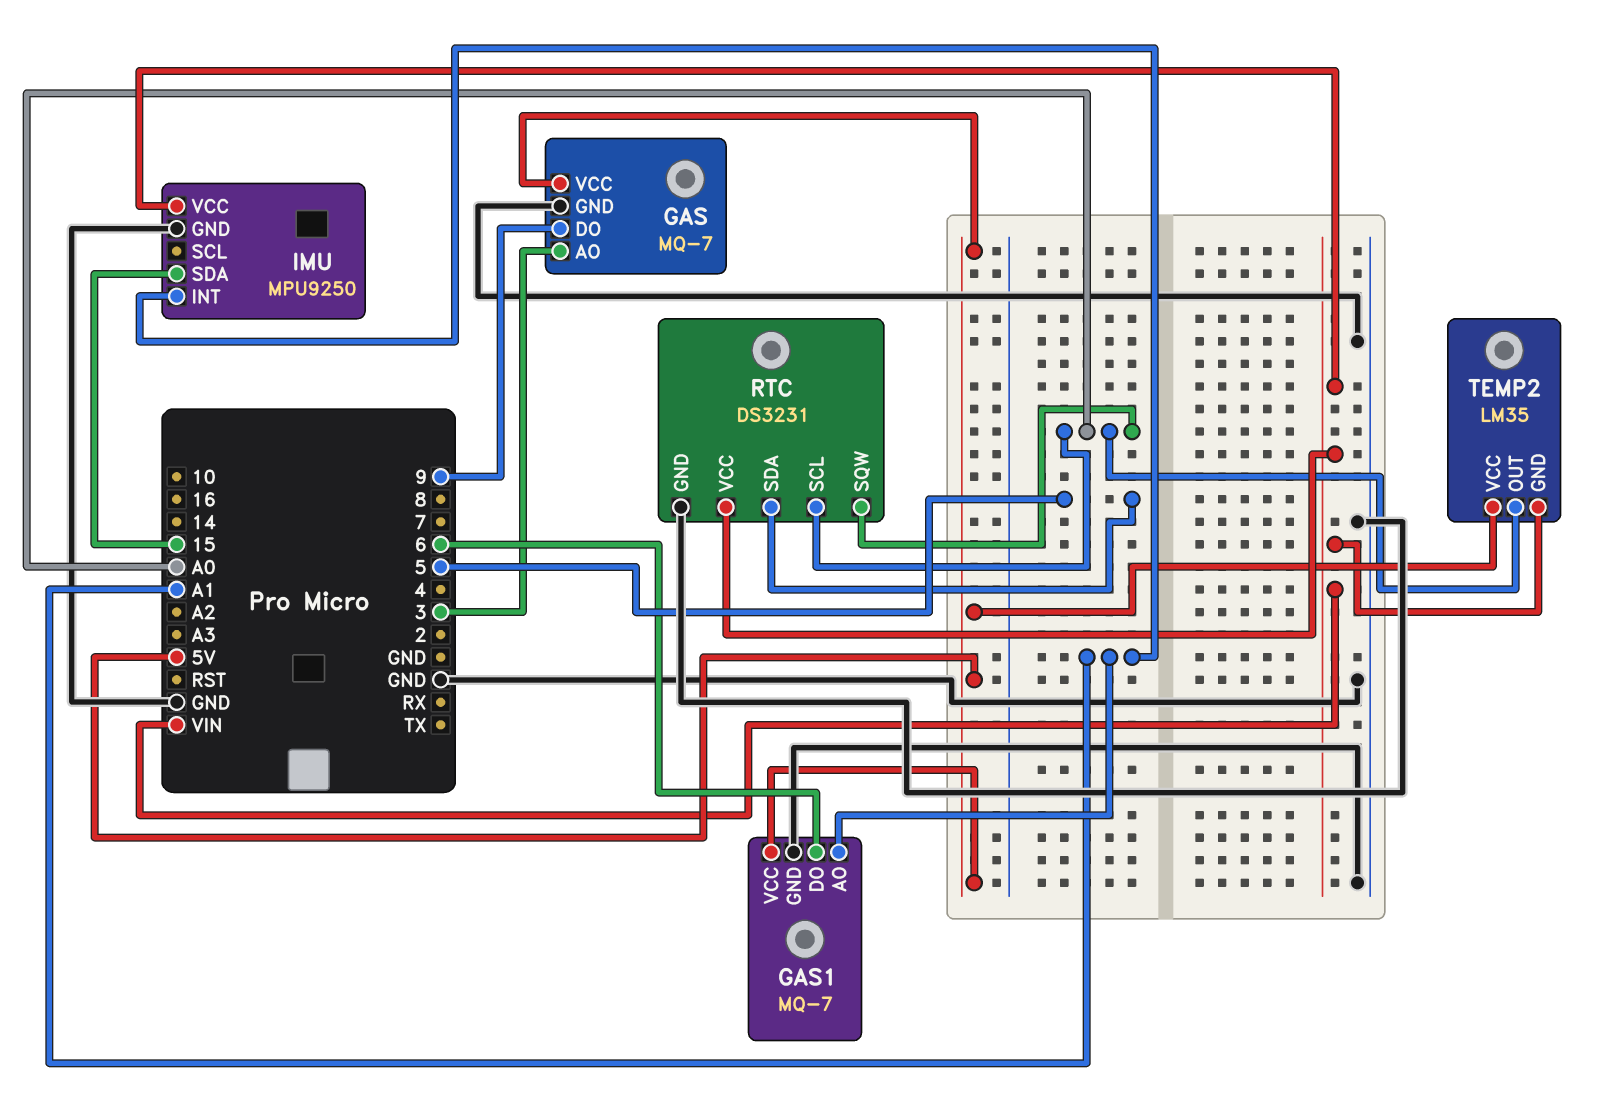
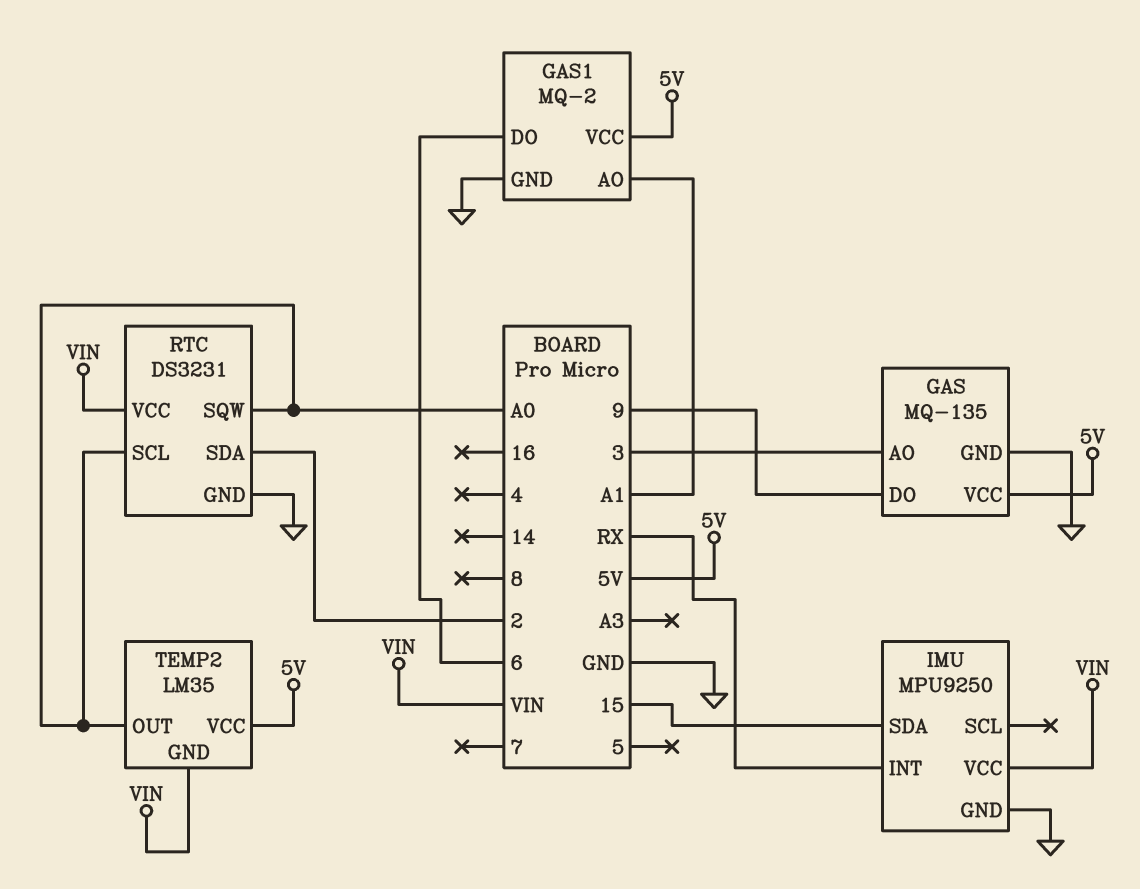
GAS: MQ-7 -> MQ-135
GAS1: MQ-7 -> MQ-2
IMU pin INT: A1 -> RX
RTC pin SDA: 5 -> 2

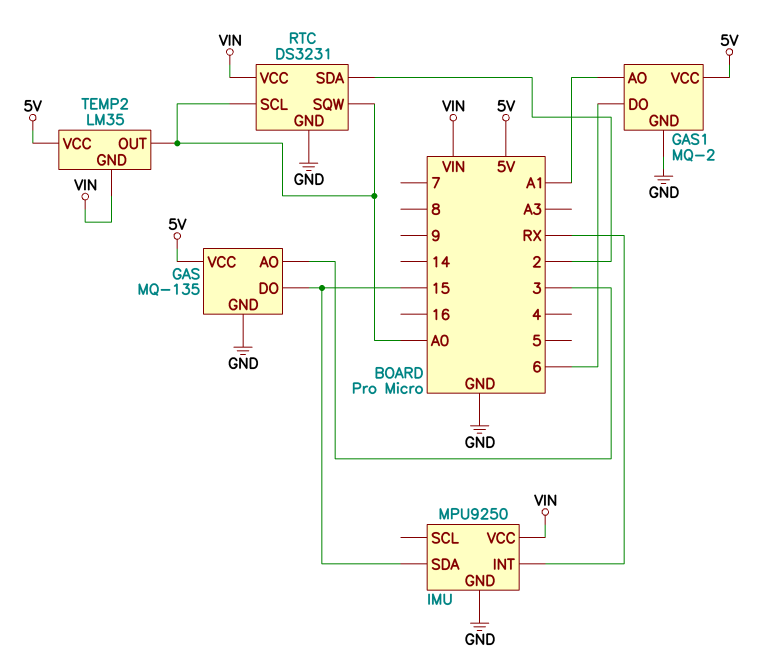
GAS pin DO: 9 -> 15

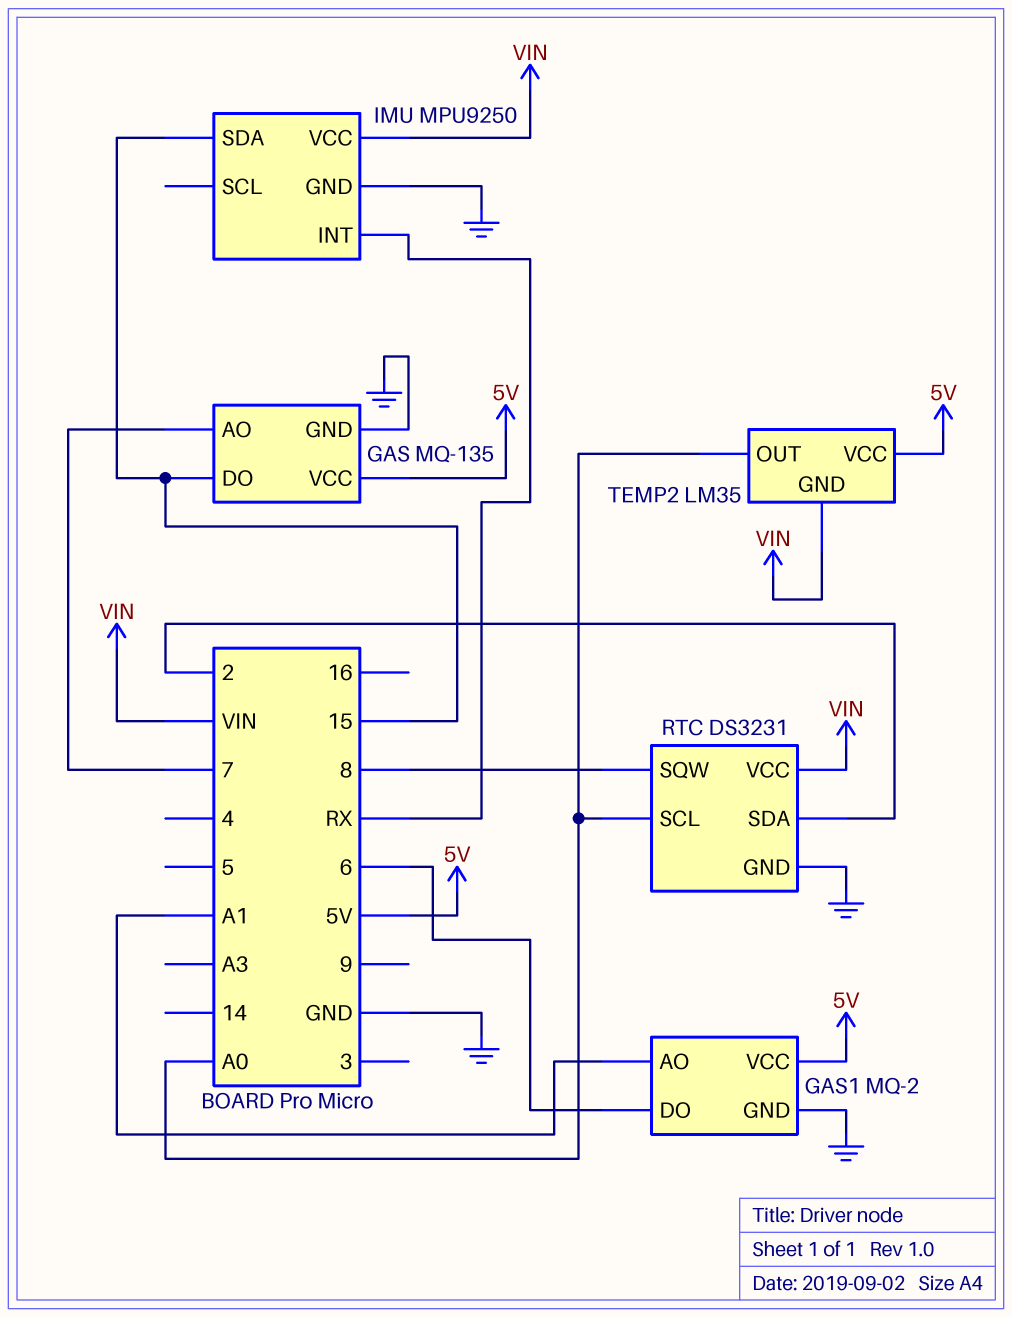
GAS pin AO: 3 -> 7
RTC pin SQW: A0 -> 8

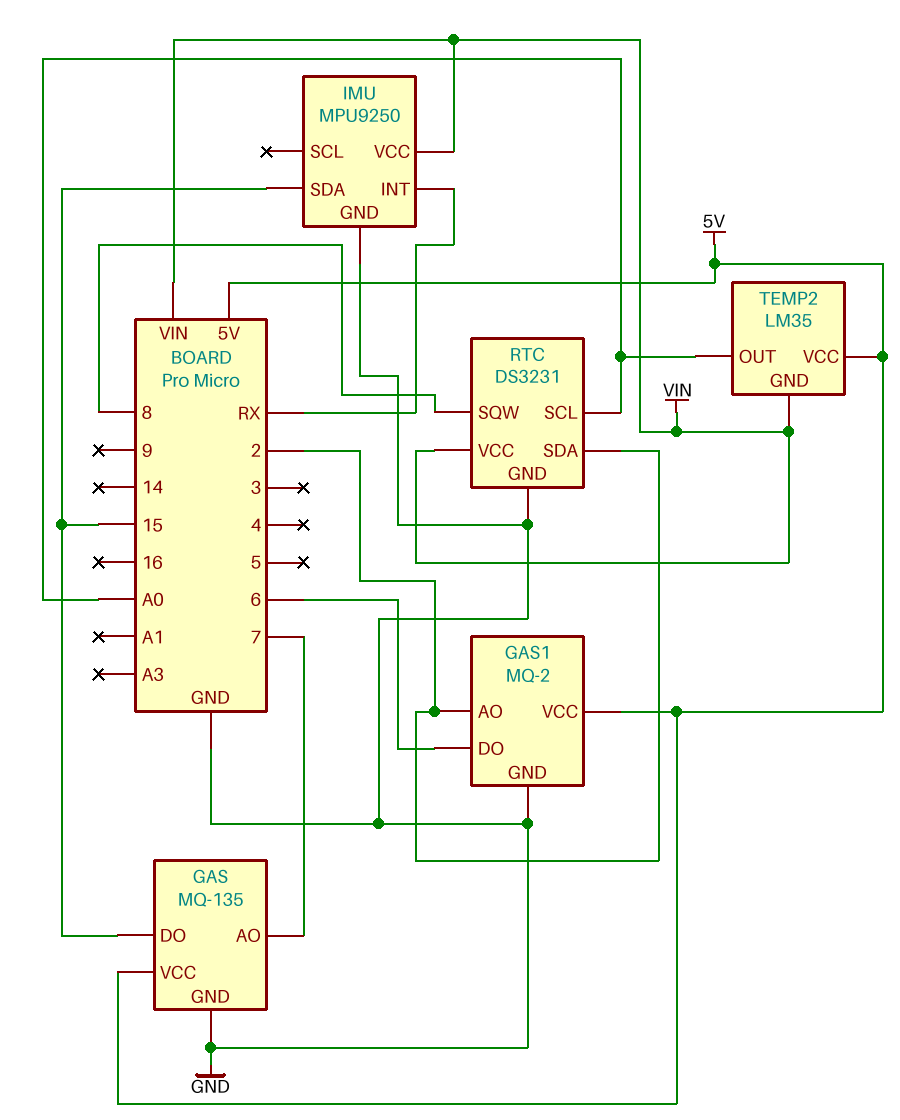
GAS1 pin AO: A1 -> 2

